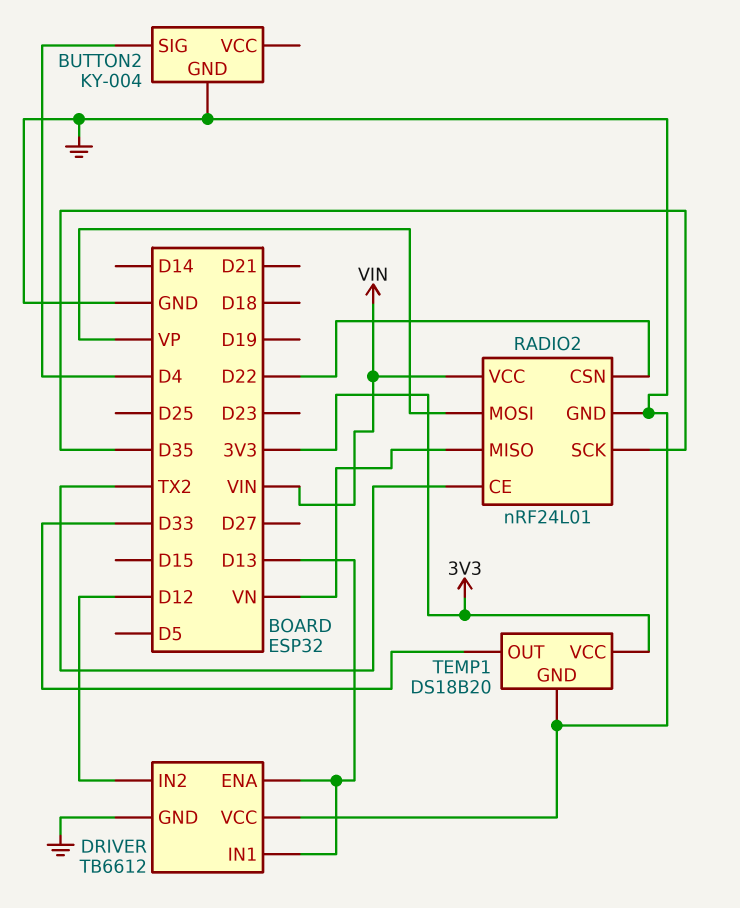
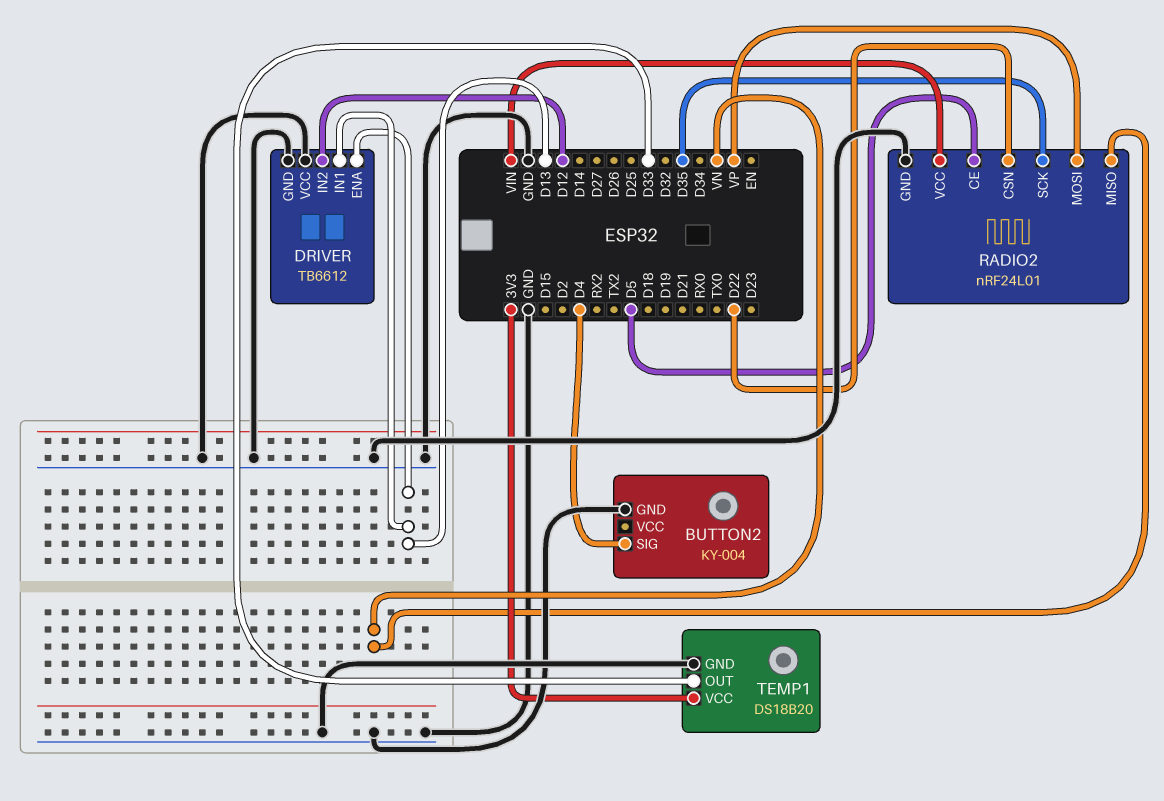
RADIO2 pin CE: TX2 -> D5

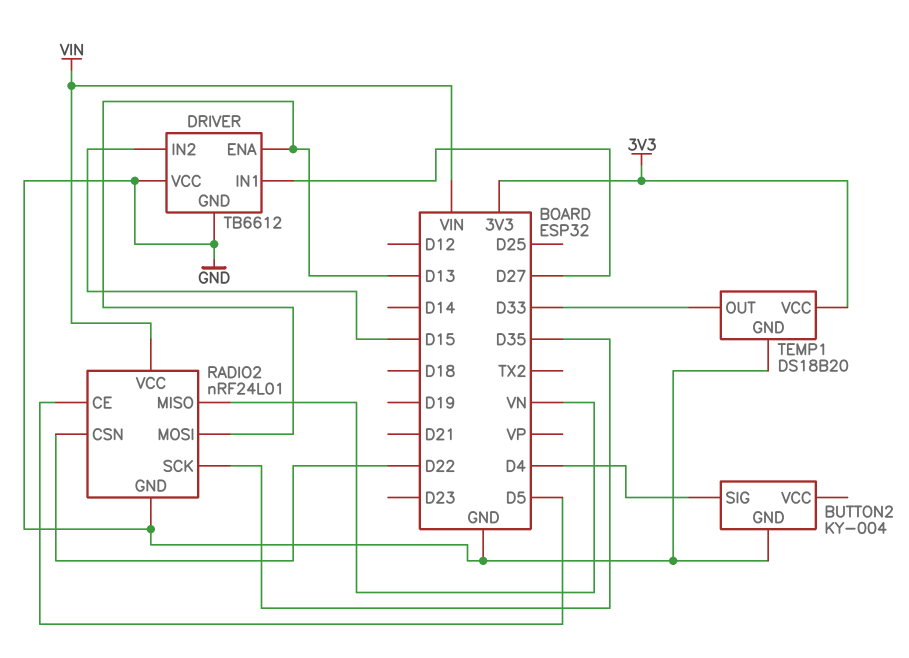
DRIVER pin IN1: D13 -> D27
DRIVER pin IN2: D12 -> D15
RADIO2 pin MOSI: VP -> D13

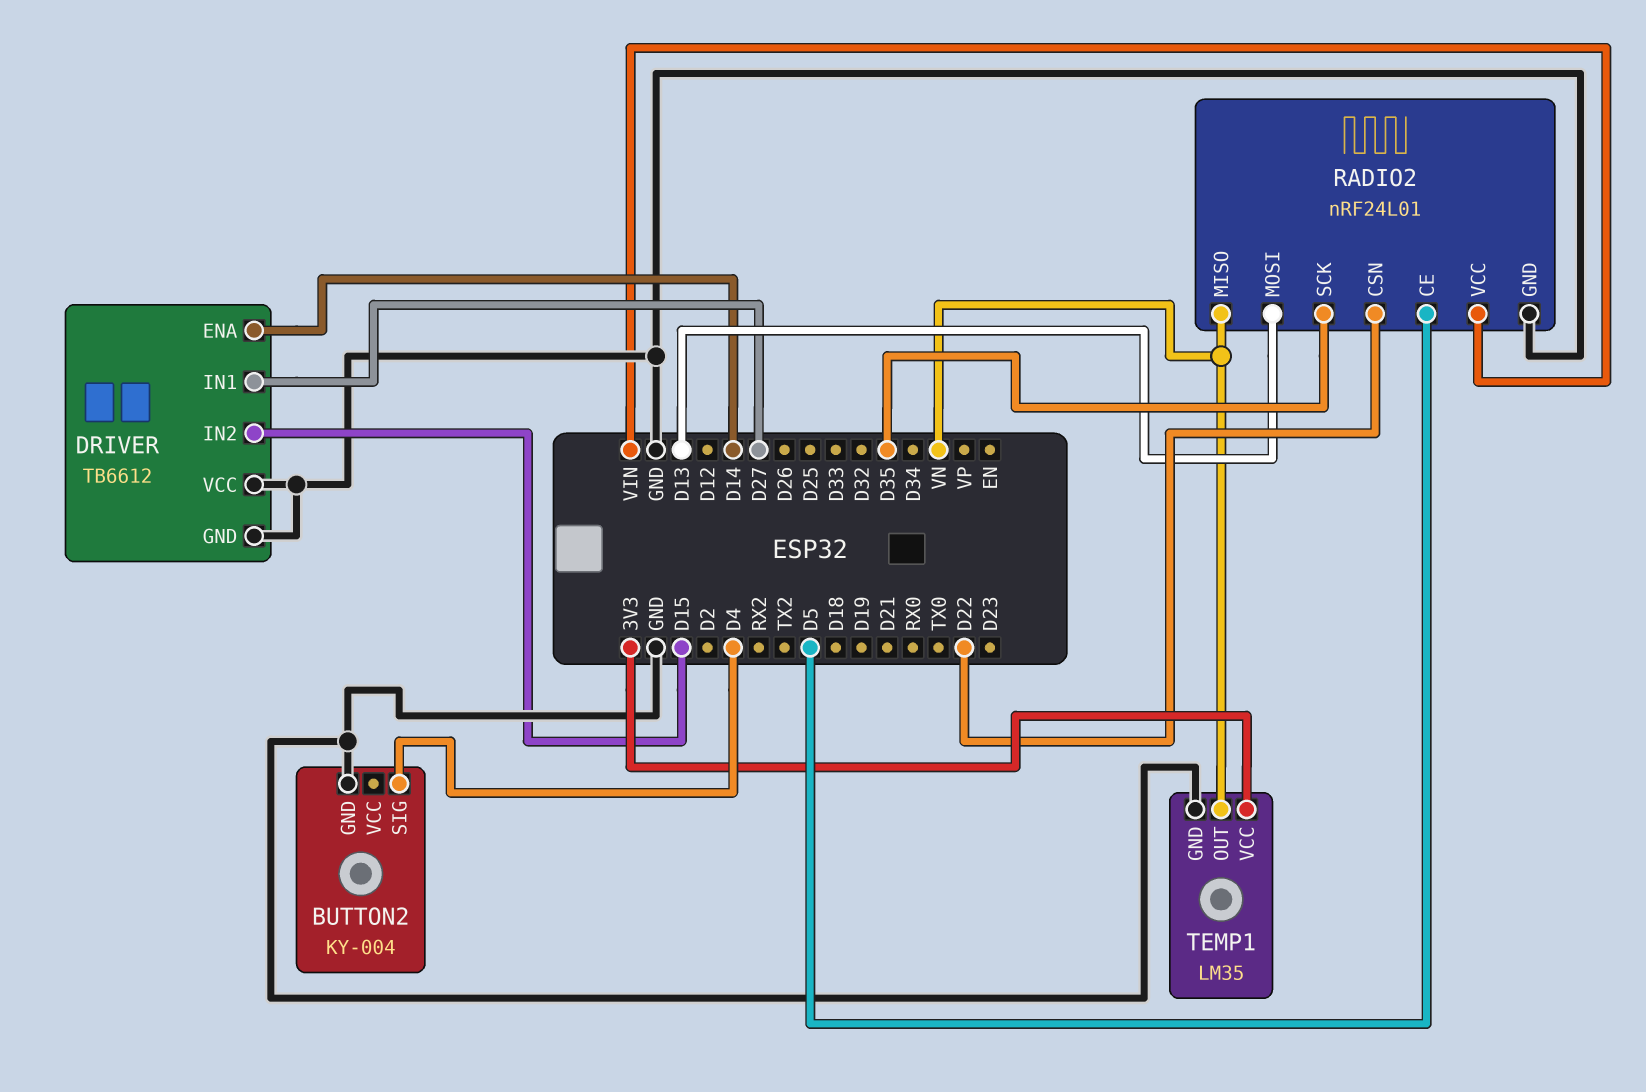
DRIVER pin ENA: D13 -> D14
TEMP1: DS18B20 -> LM35
TEMP1 pin OUT: D33 -> VN

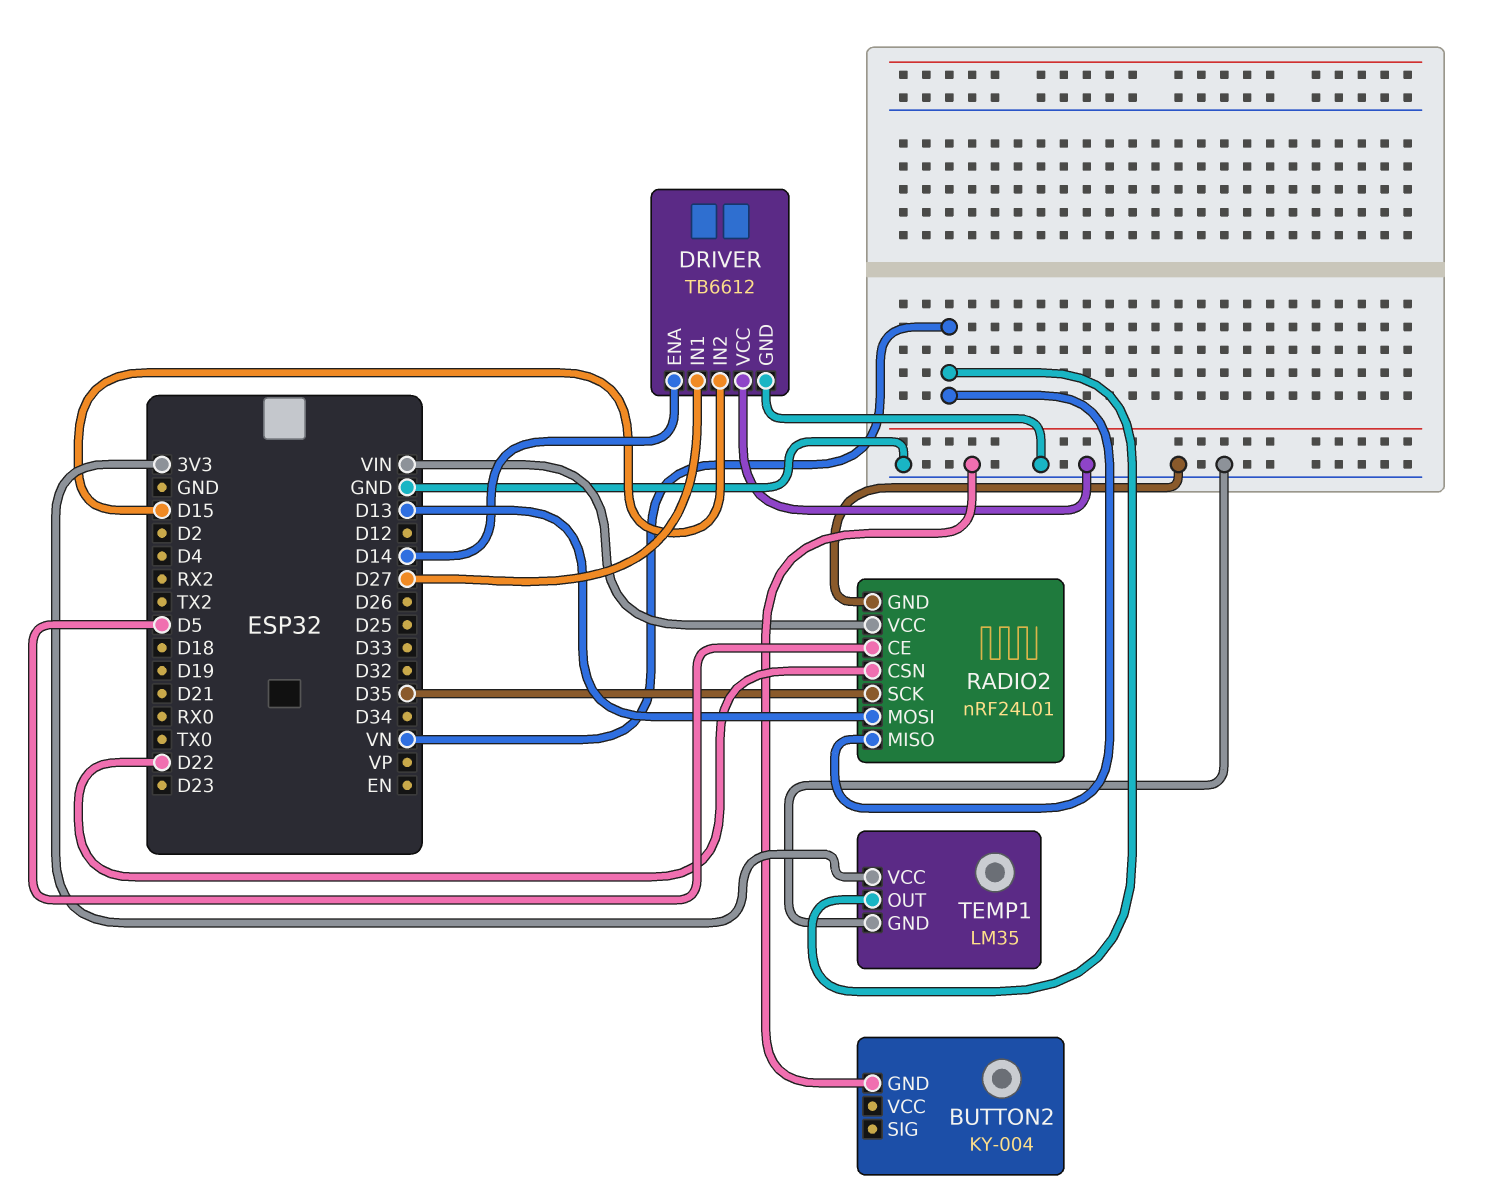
BUTTON2 pin SIG: D4 -> none

